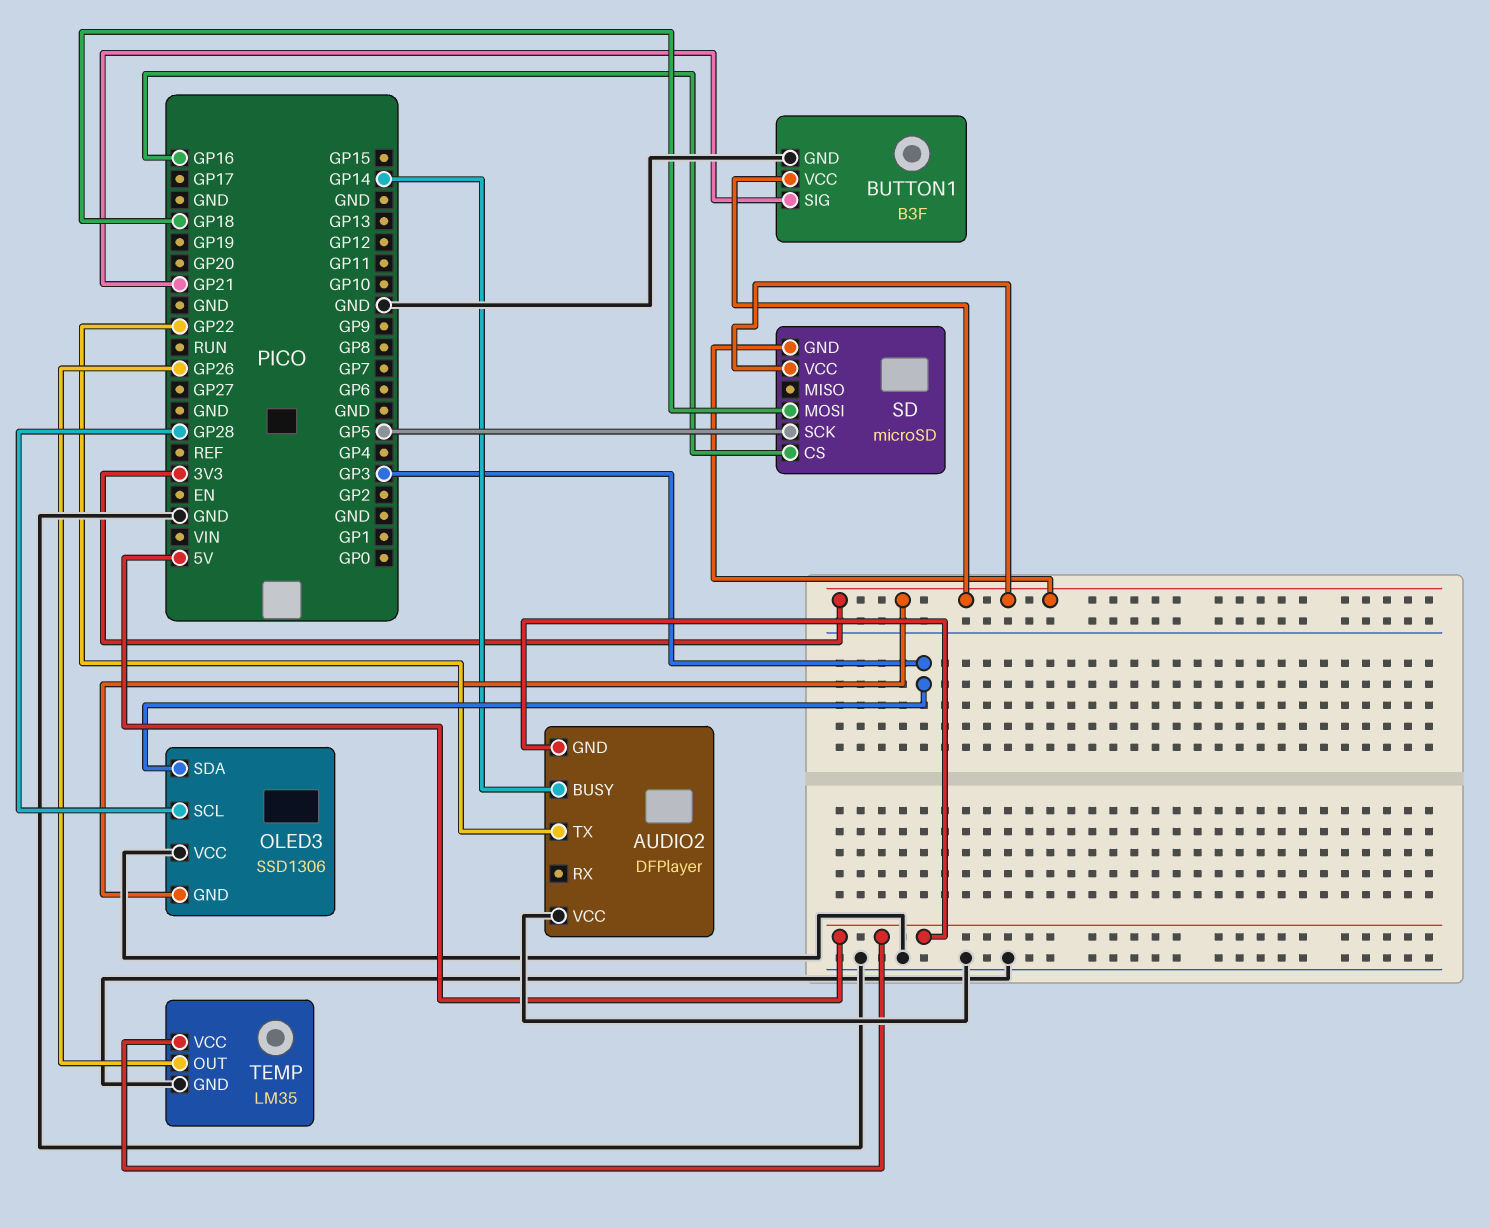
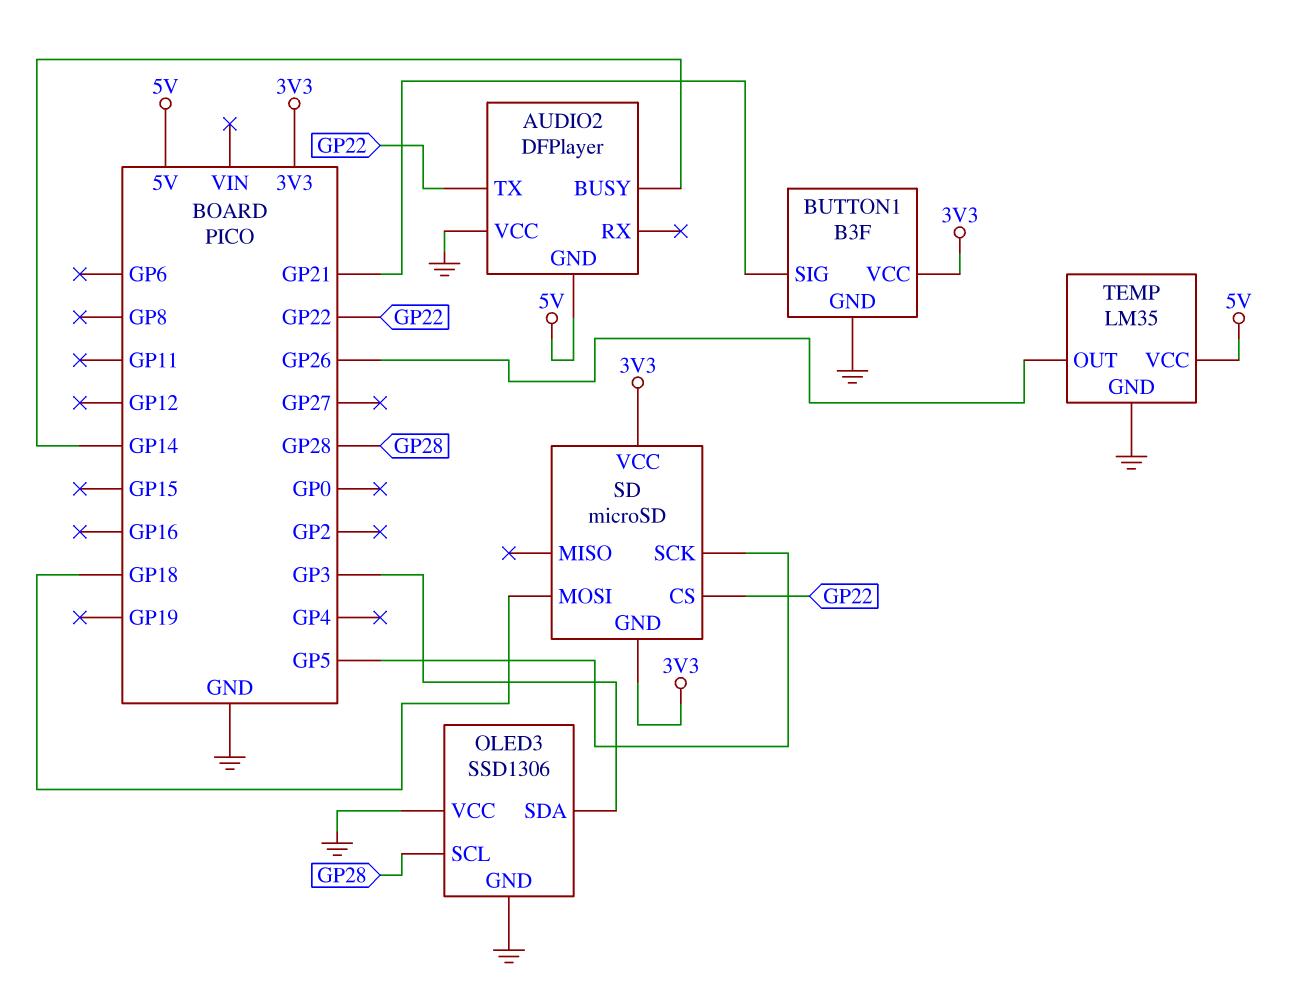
OLED3 pin GND: 3V3 -> GND
SD pin CS: GP16 -> GP22

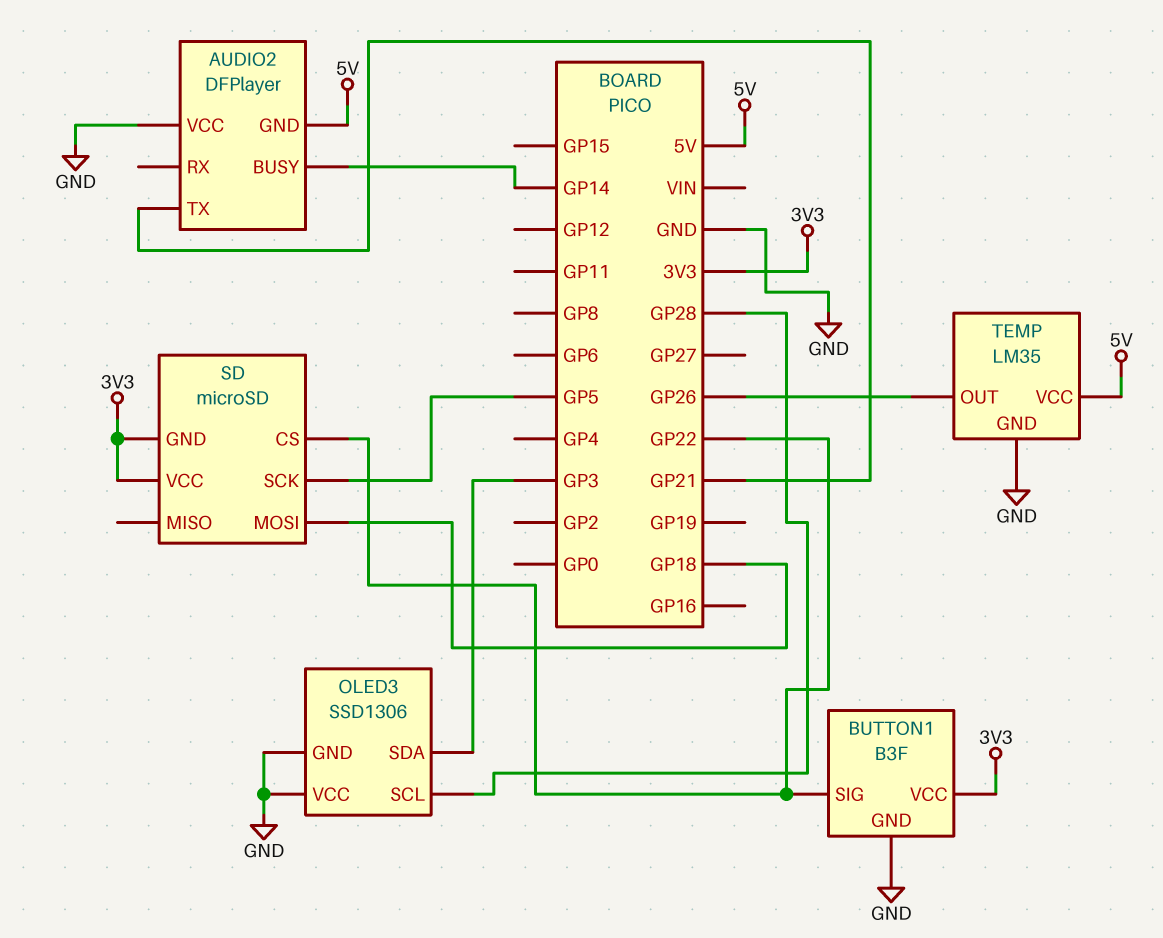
AUDIO2 pin TX: GP22 -> GP21
BUTTON1 pin SIG: GP21 -> GP22

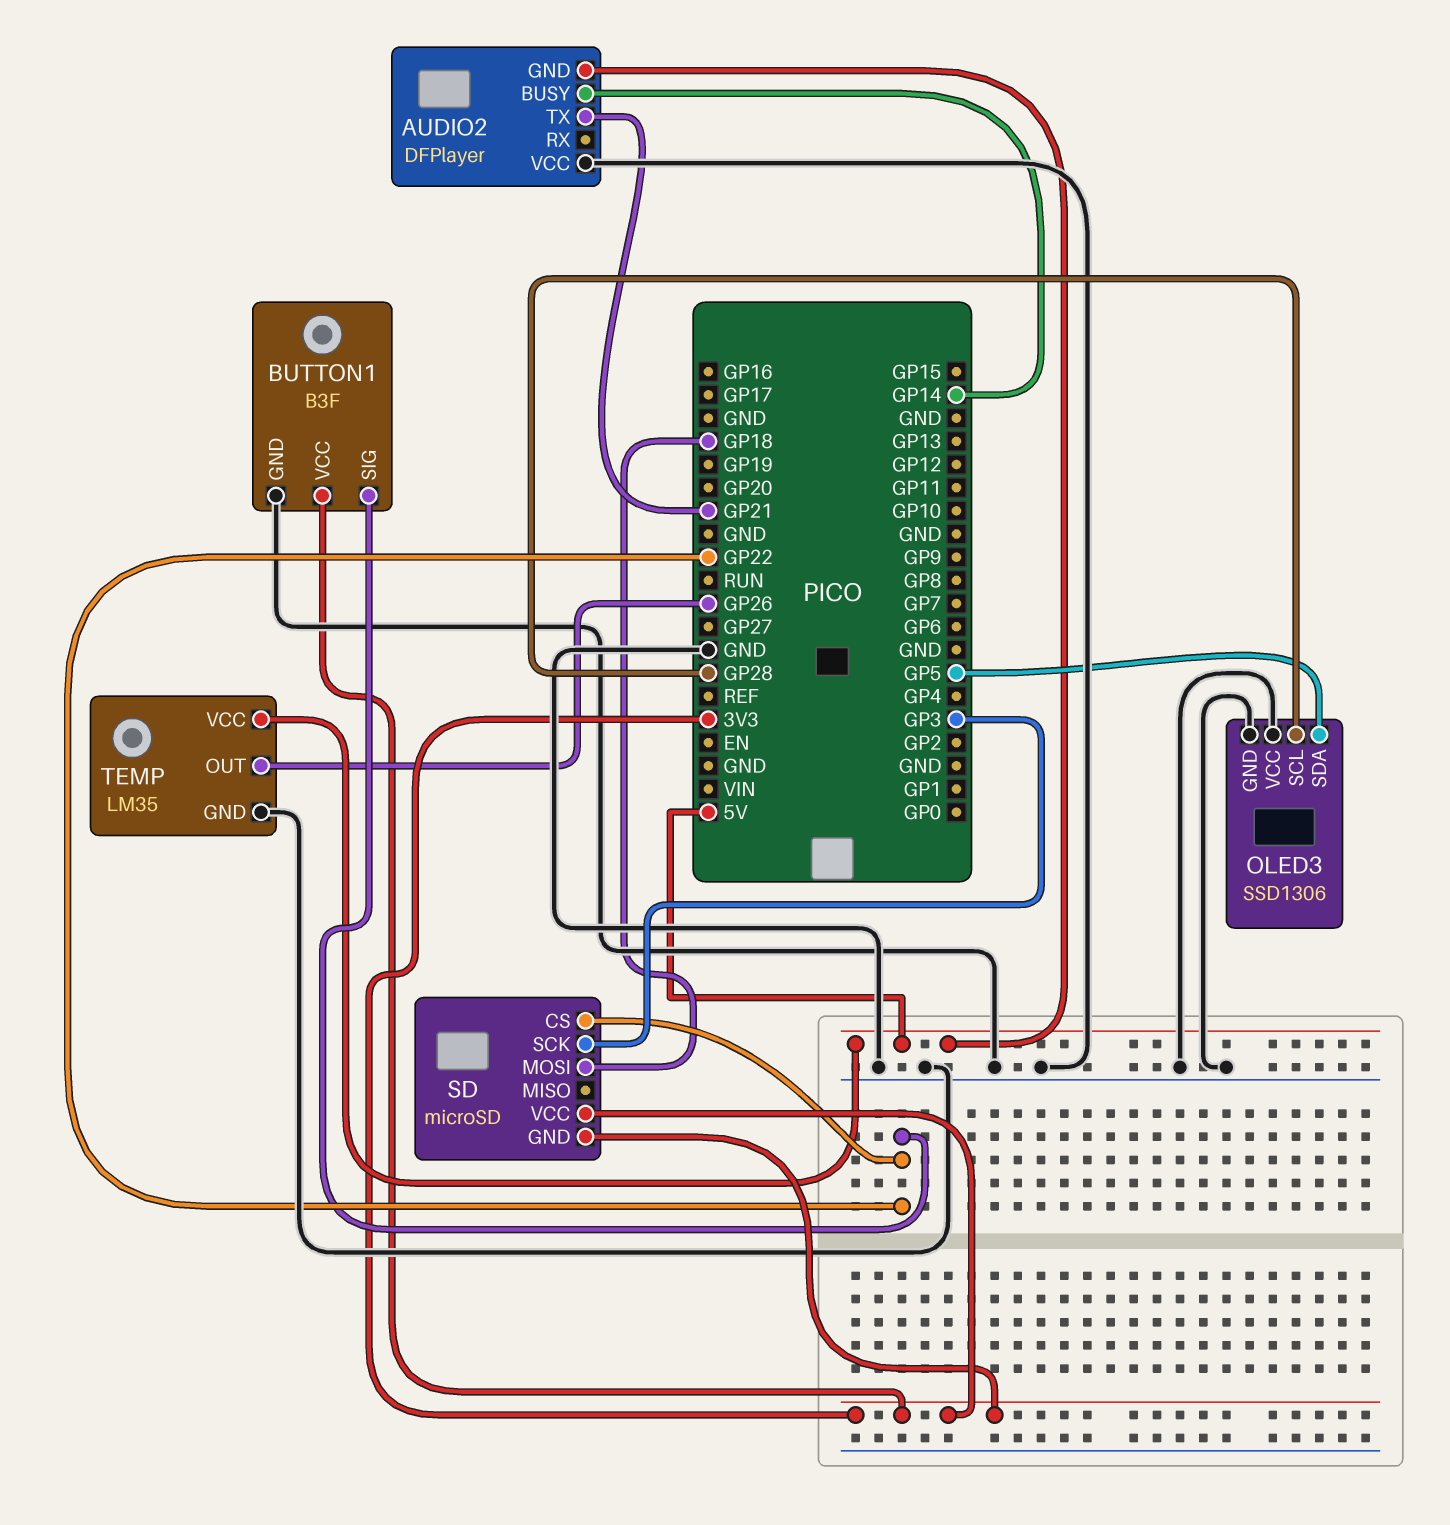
OLED3 pin SDA: GP3 -> GP5
SD pin SCK: GP5 -> GP3

